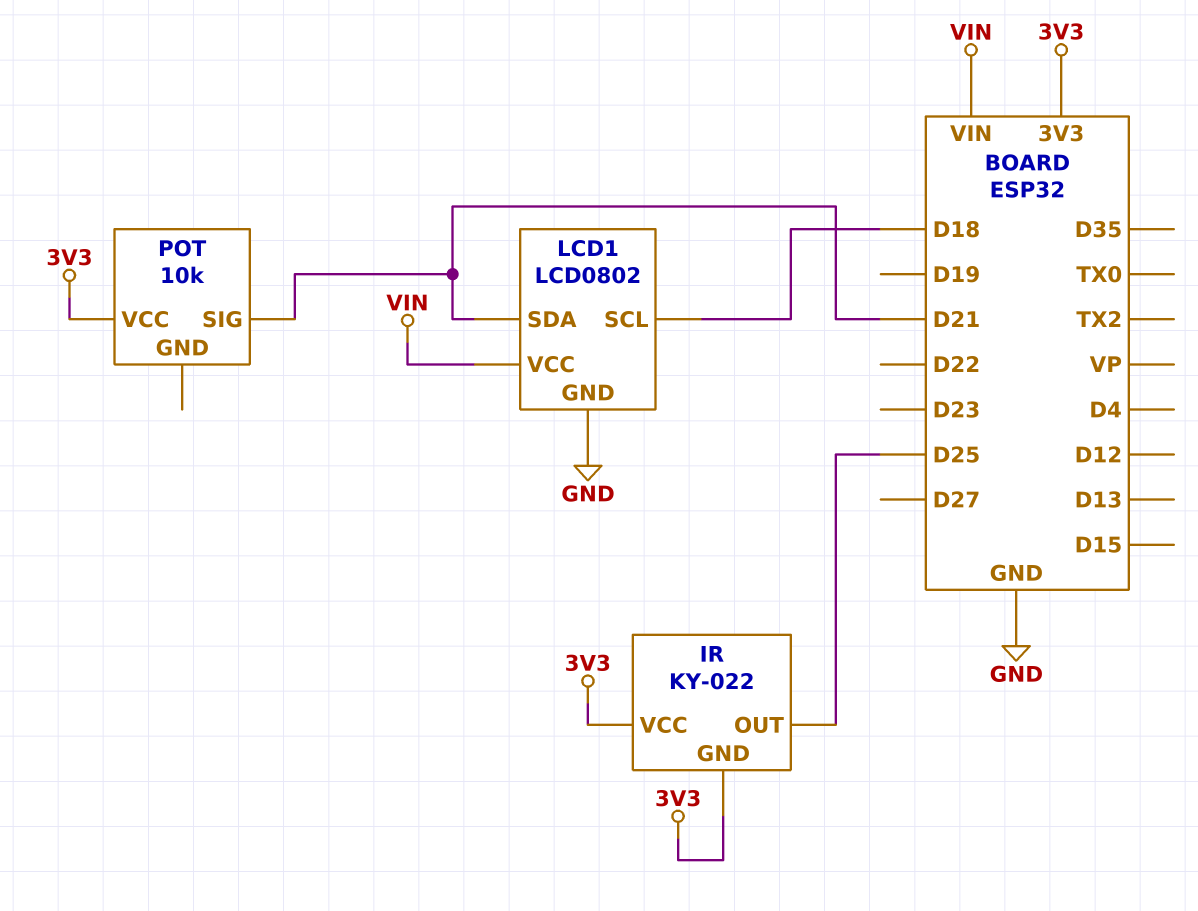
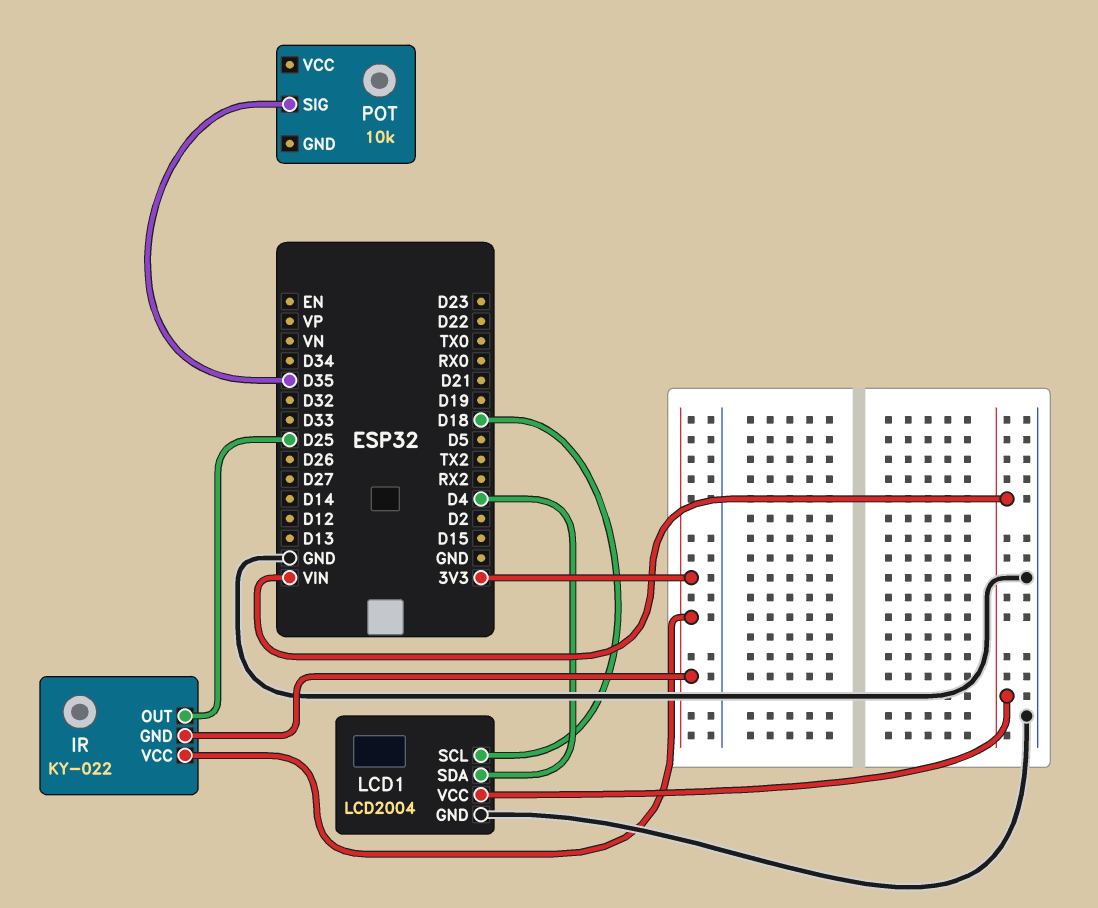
LCD1: LCD0802 -> LCD2004
LCD1 pin SDA: D21 -> D4
POT pin SIG: D21 -> D35
POT pin VCC: 3V3 -> none

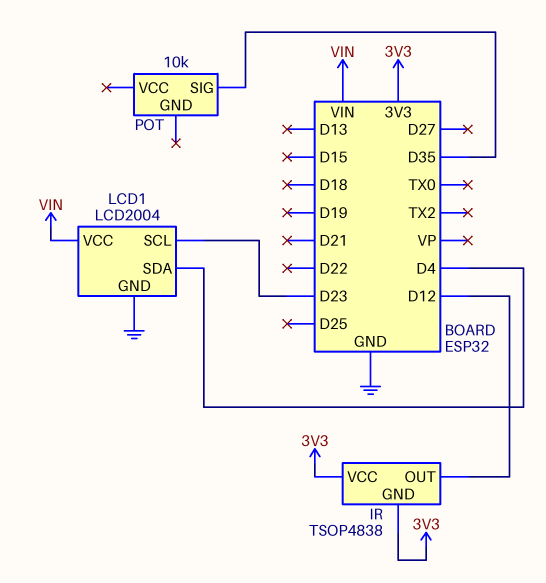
IR: KY-022 -> TSOP4838
IR pin OUT: D25 -> D12
LCD1 pin SCL: D18 -> D23

